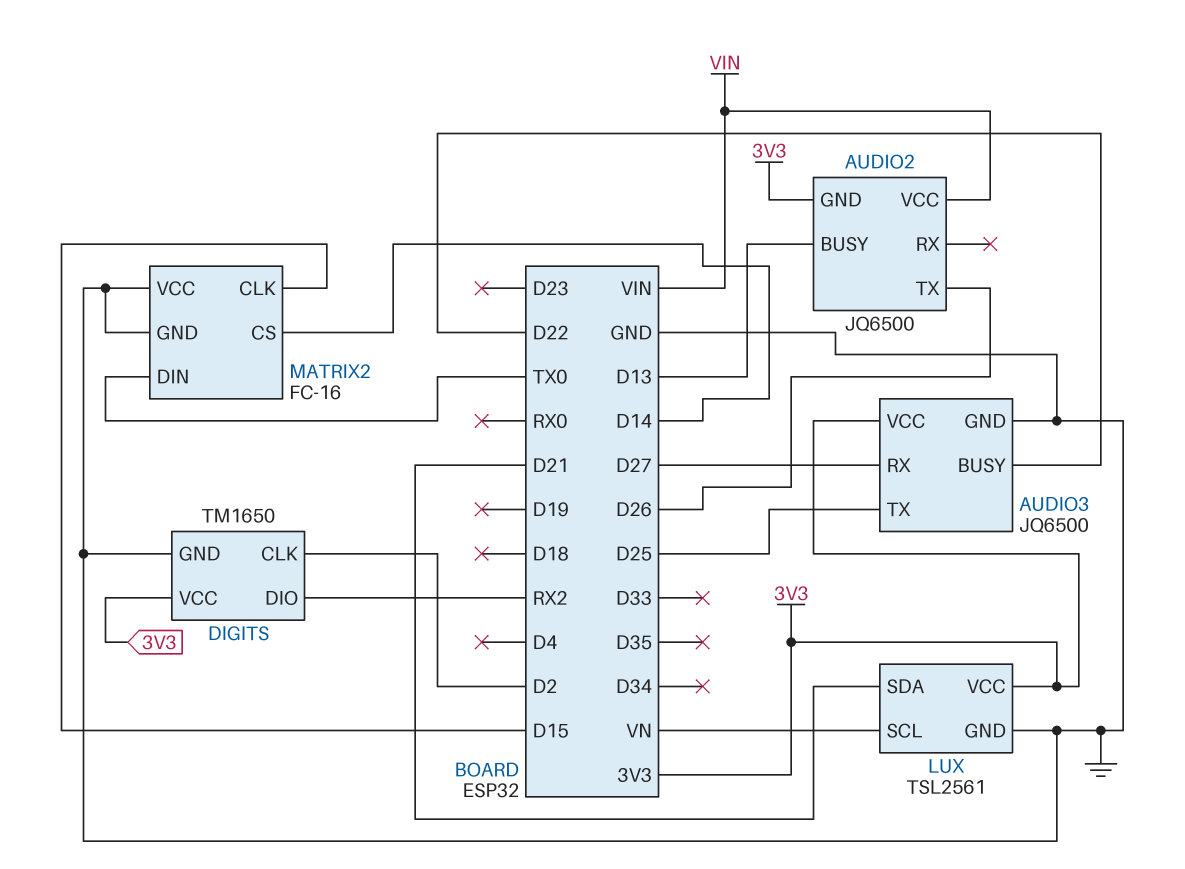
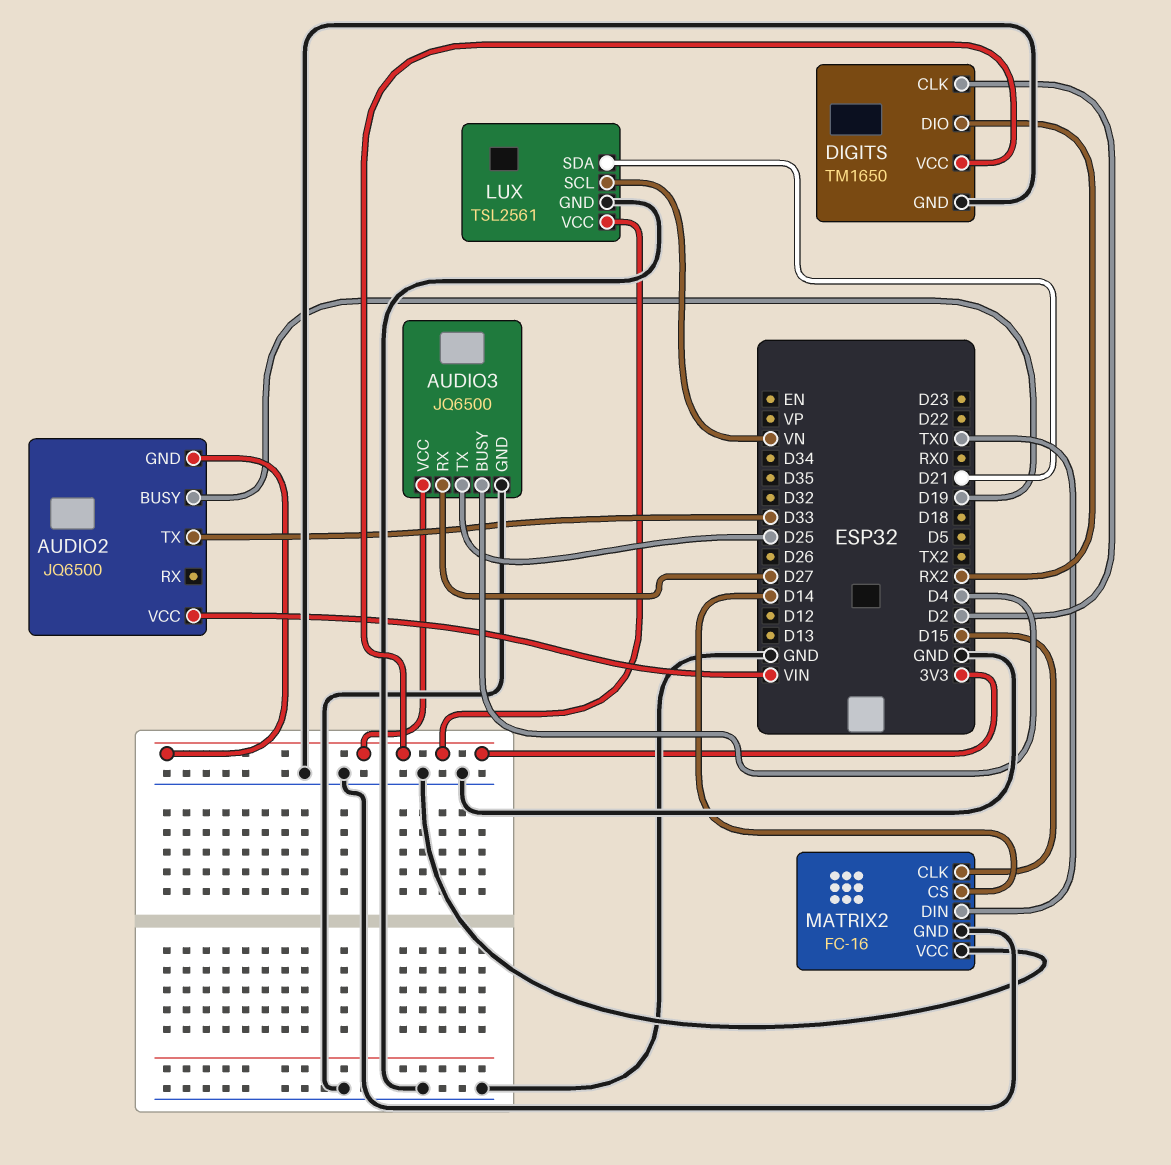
AUDIO2 pin BUSY: D13 -> D19
AUDIO2 pin TX: D26 -> D33
AUDIO3 pin BUSY: D22 -> D4

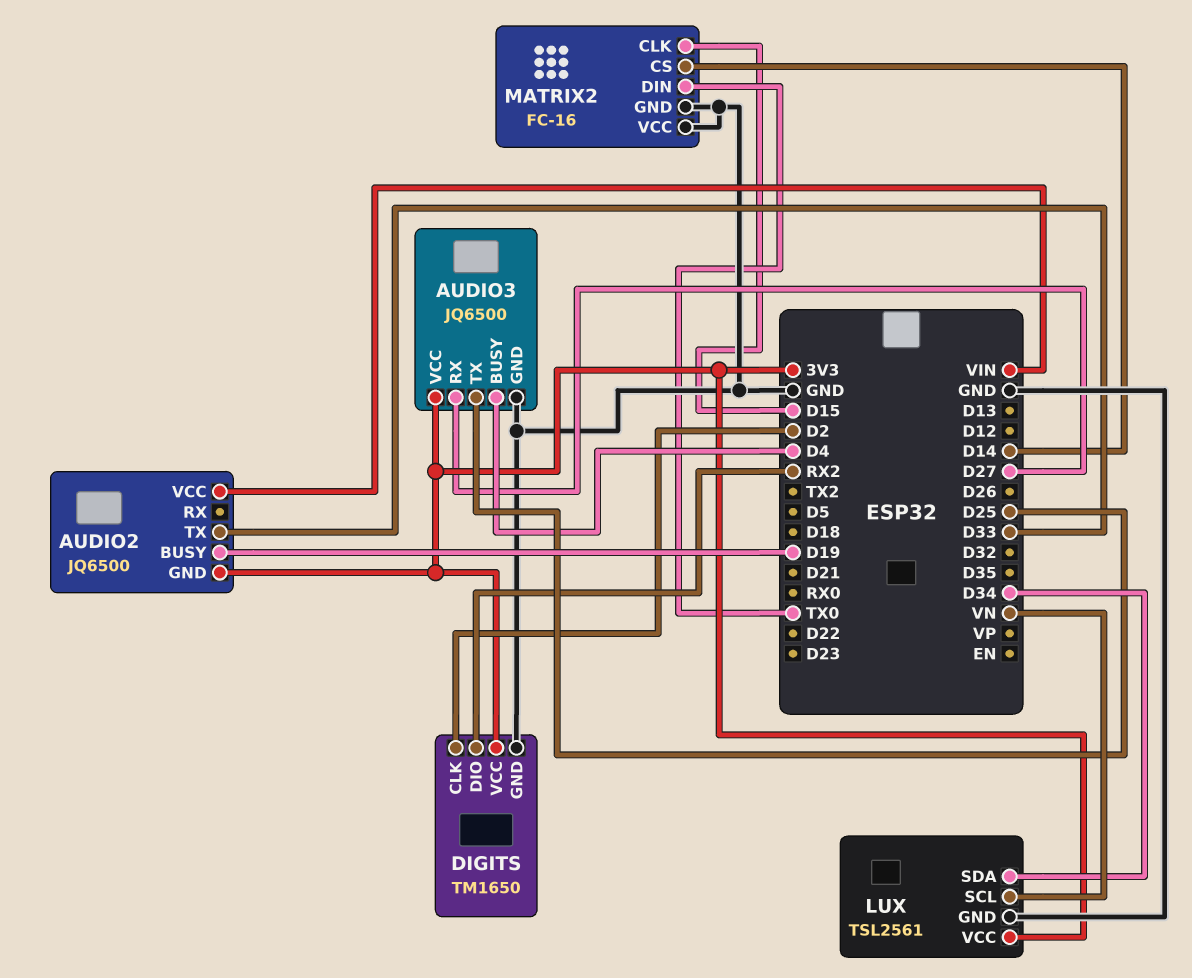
LUX pin SDA: D21 -> D34

